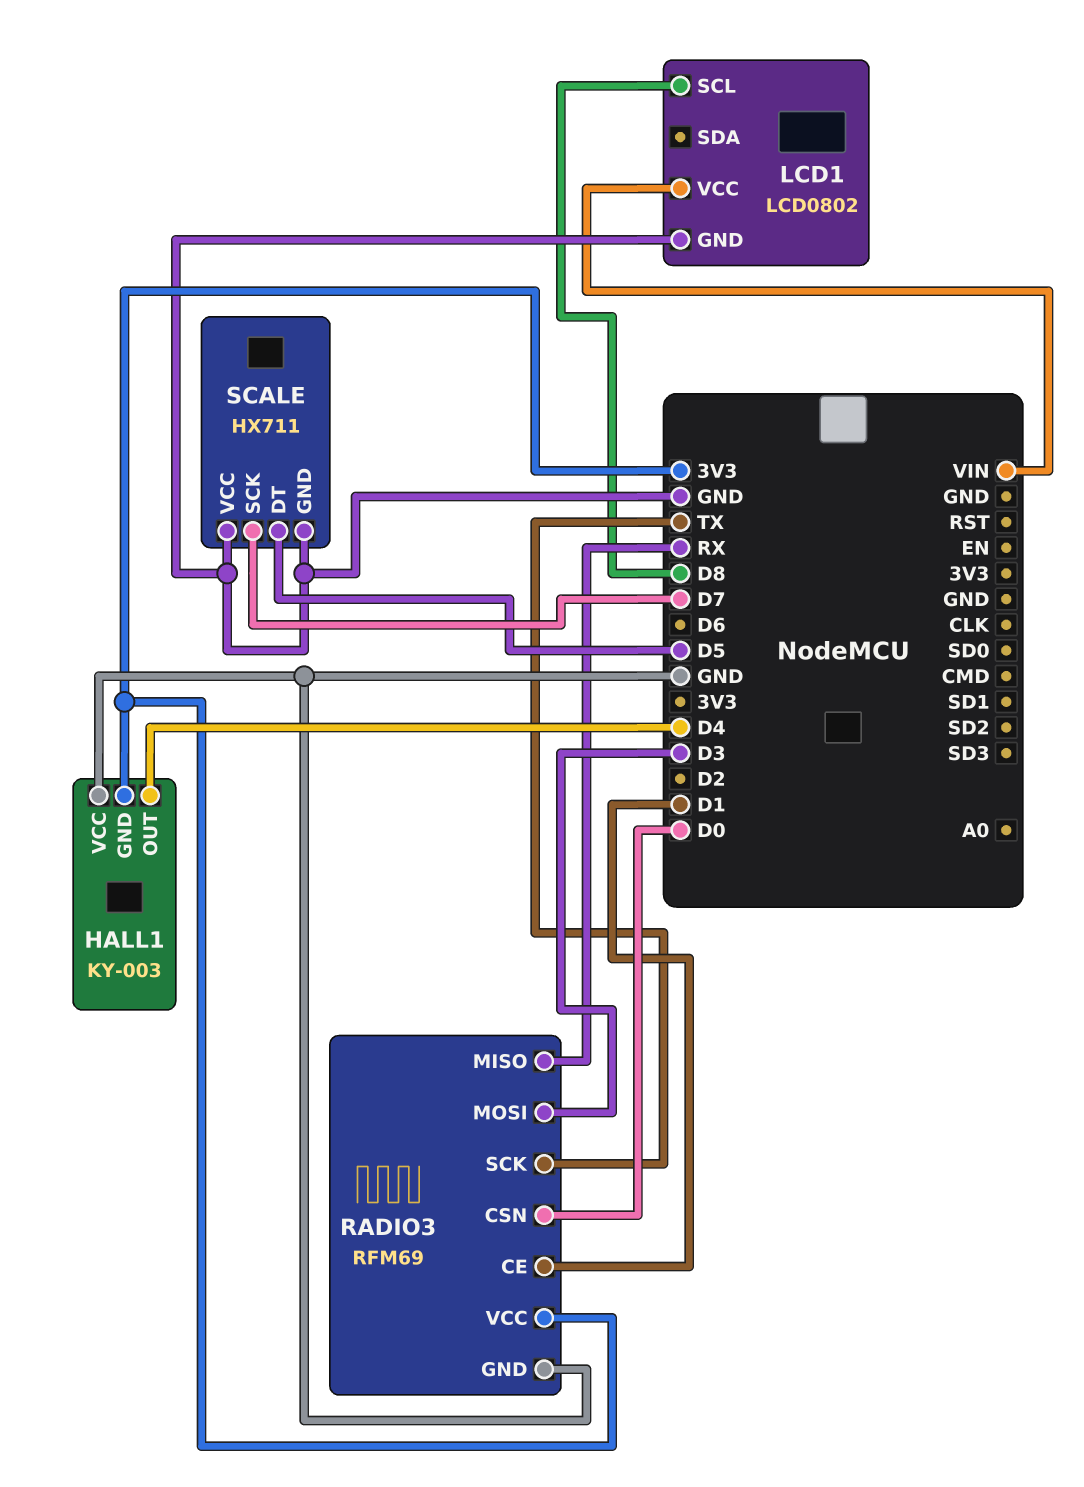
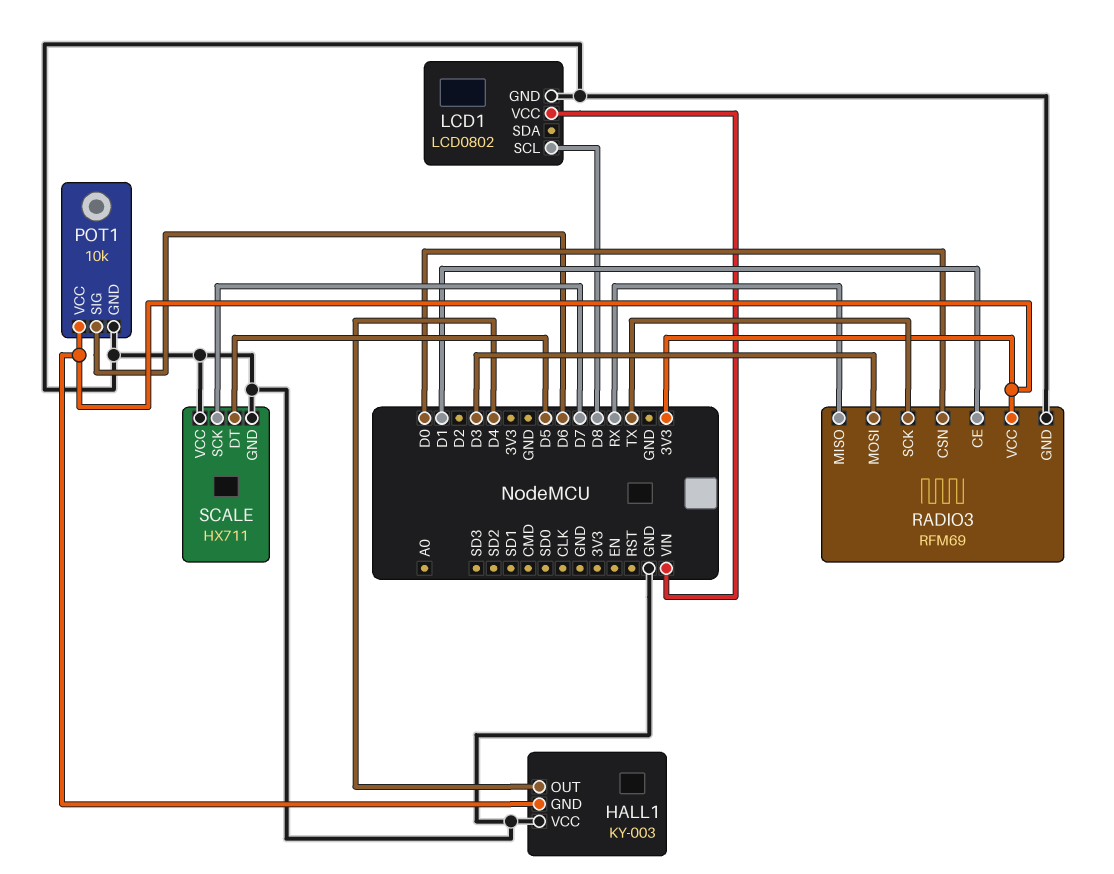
POT1: none -> 10k
POT1 pin GND: none -> GND
POT1 pin SIG: none -> D6
POT1 pin VCC: none -> 3V3

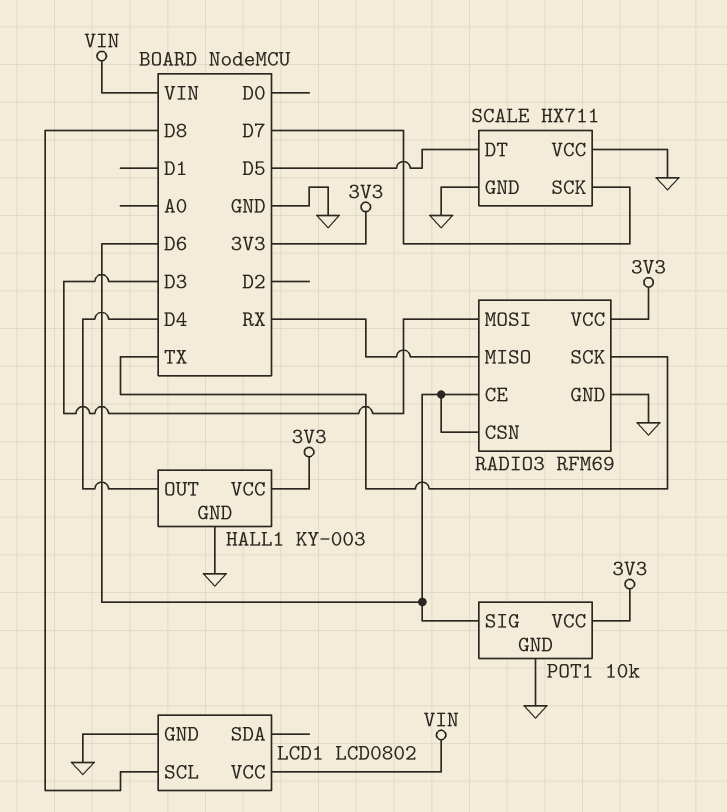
HALL1 pin GND: 3V3 -> GND
HALL1 pin VCC: GND -> 3V3
RADIO3 pin CE: D1 -> D6
RADIO3 pin CSN: D0 -> D6

